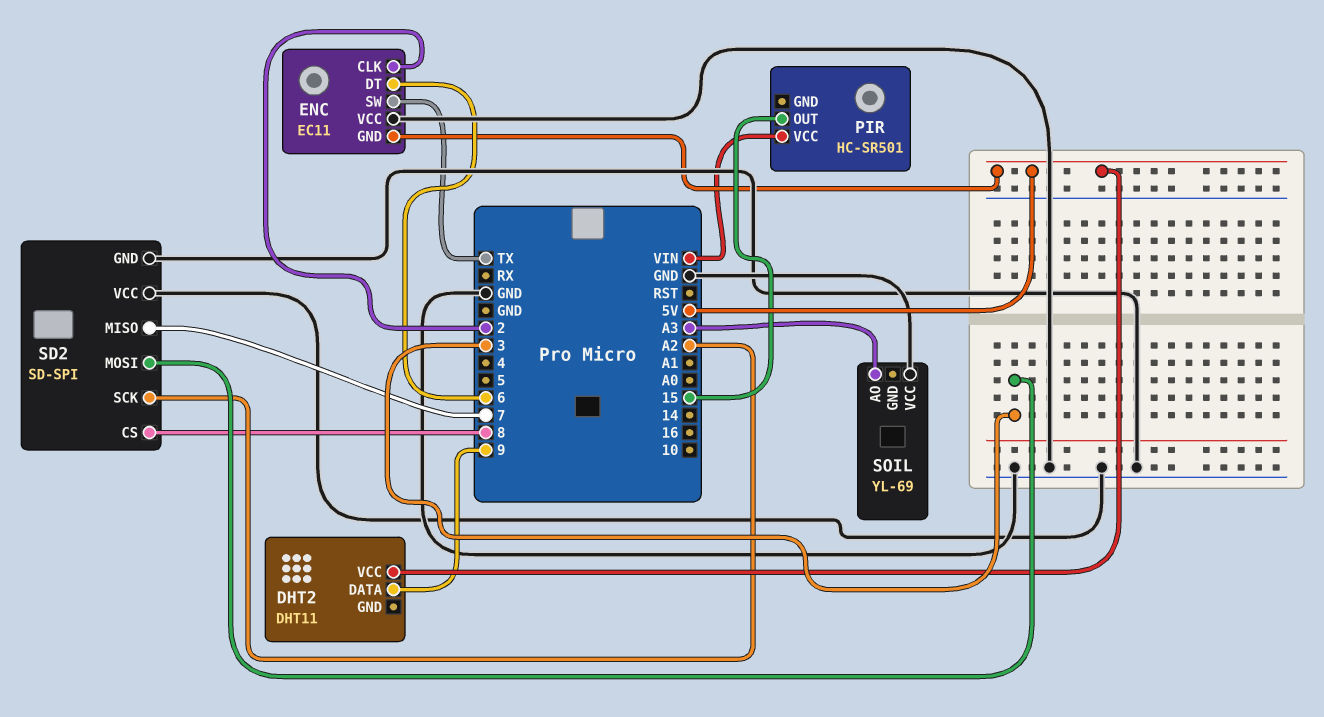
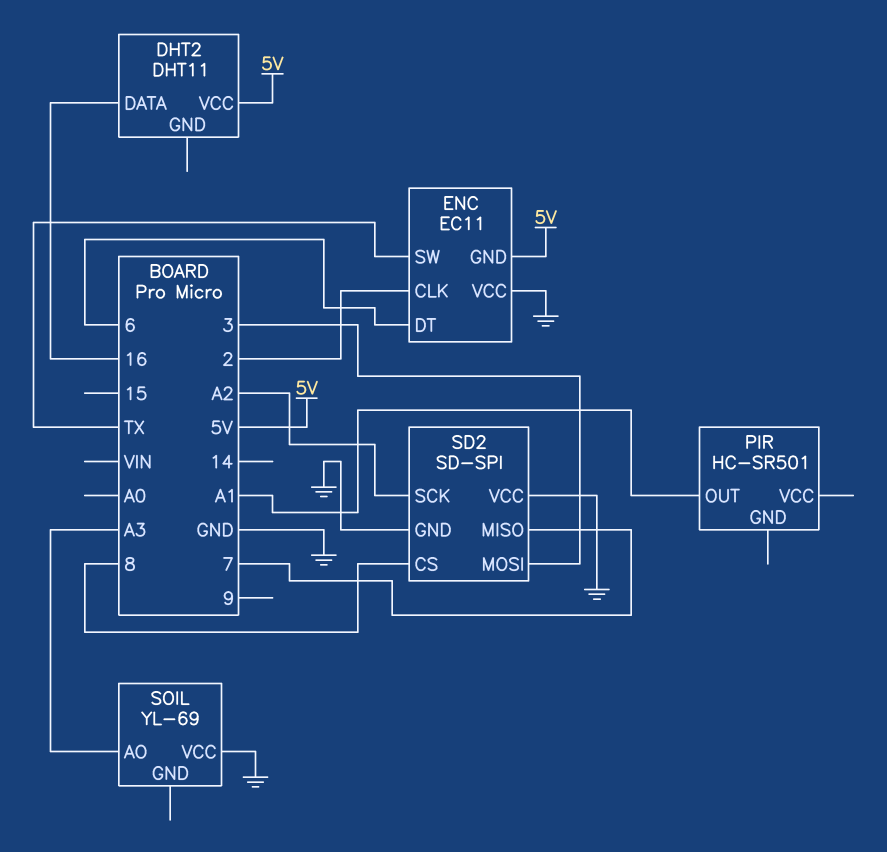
DHT2 pin DATA: 9 -> 16
PIR pin OUT: 15 -> A1
PIR pin VCC: VIN -> none

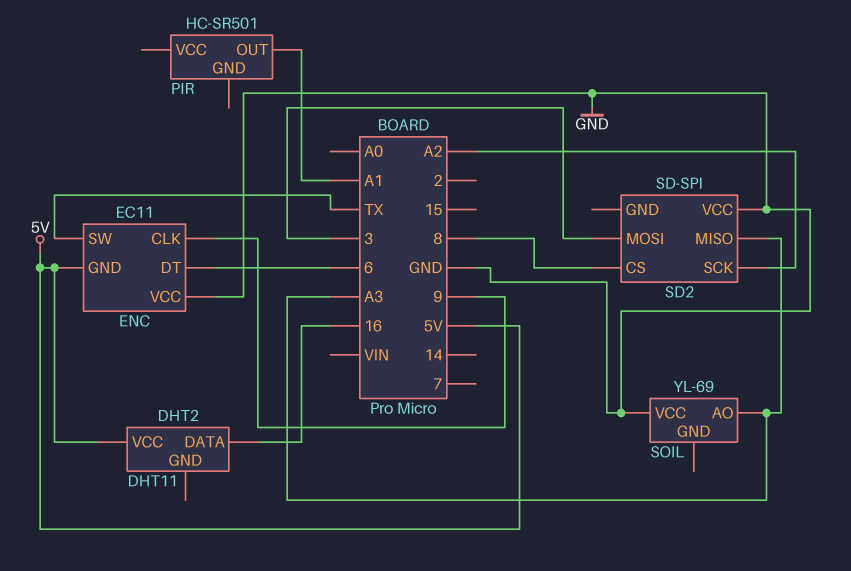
ENC pin CLK: 2 -> 9
SD2 pin GND: GND -> none
SD2 pin MISO: 7 -> A3

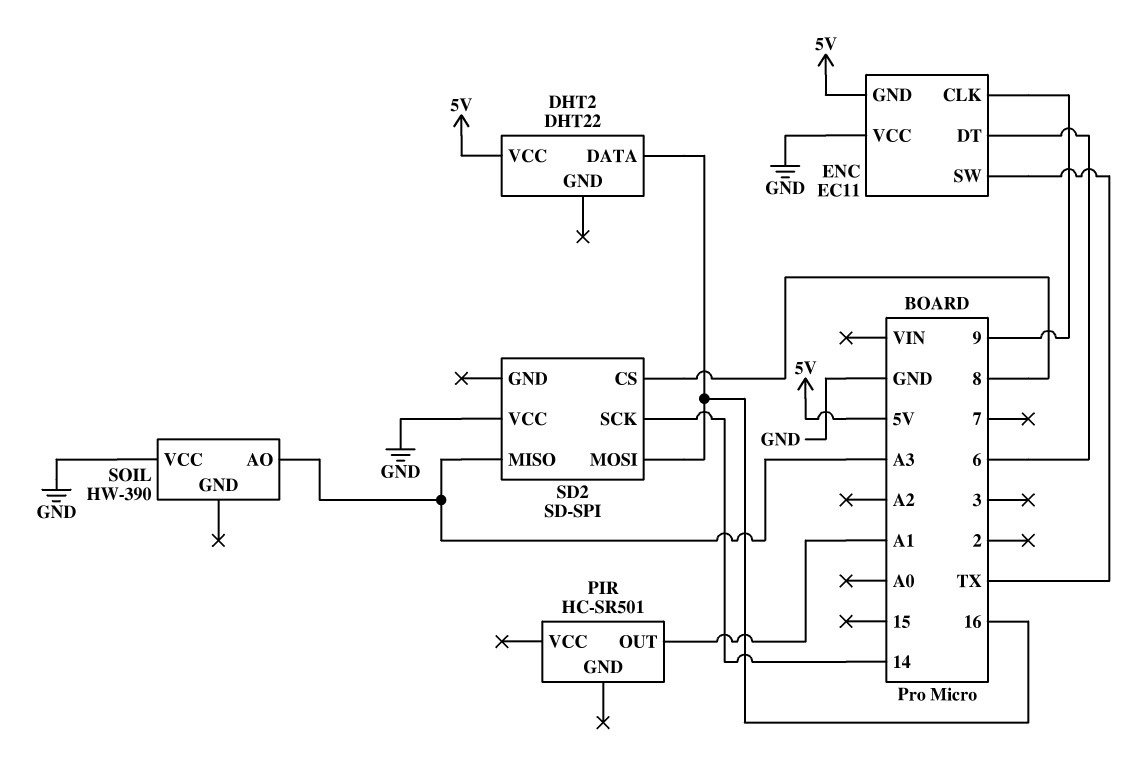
DHT2: DHT11 -> DHT22
SD2 pin MOSI: 3 -> 16
SD2 pin SCK: A2 -> 14
SOIL: YL-69 -> HW-390

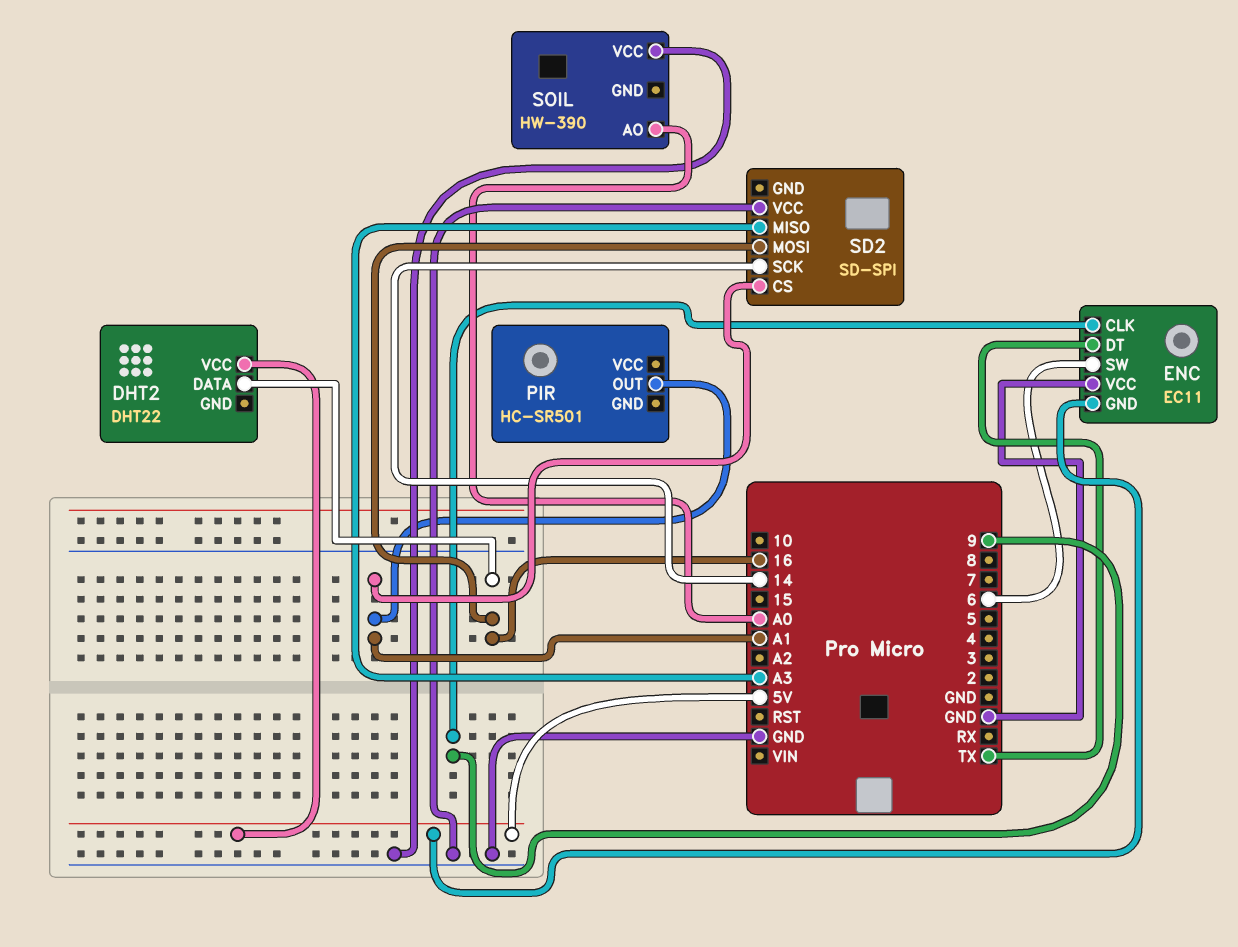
ENC pin DT: 6 -> TX
ENC pin SW: TX -> 6
SD2 pin CS: 8 -> A1
SOIL pin AO: A3 -> A0

